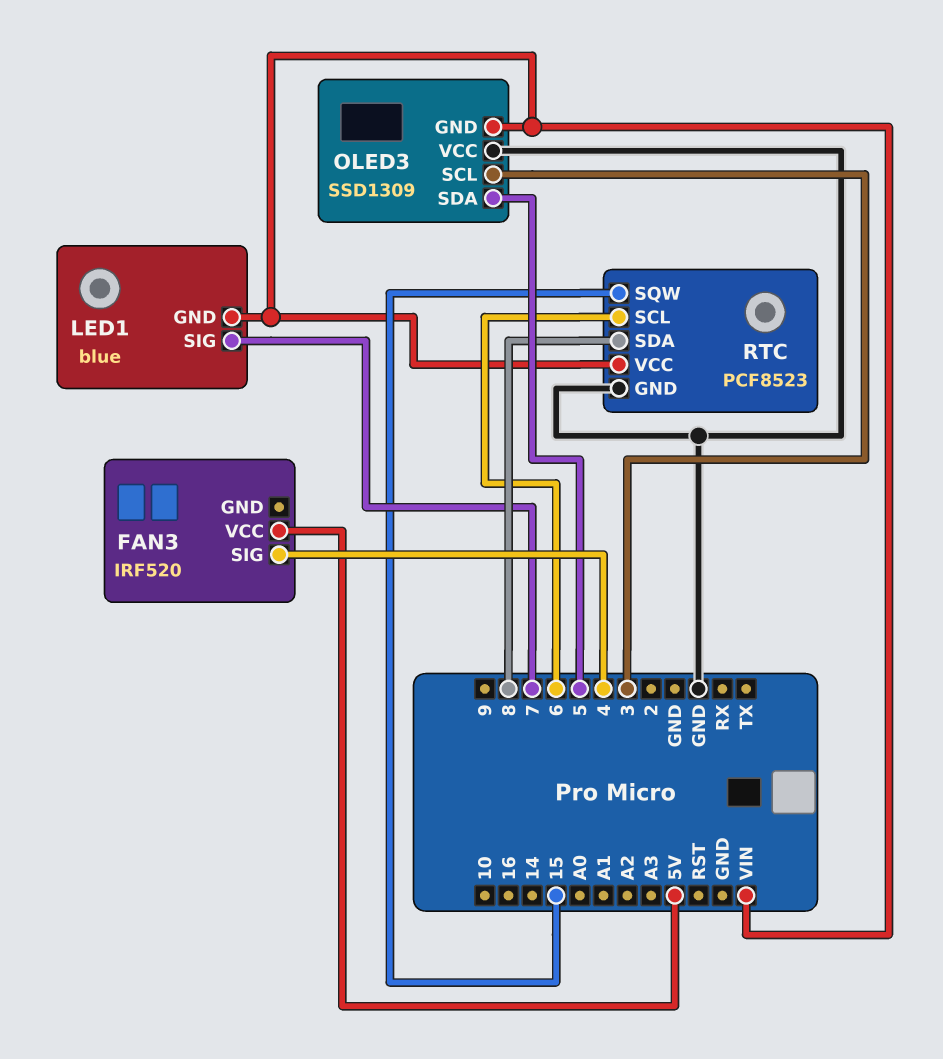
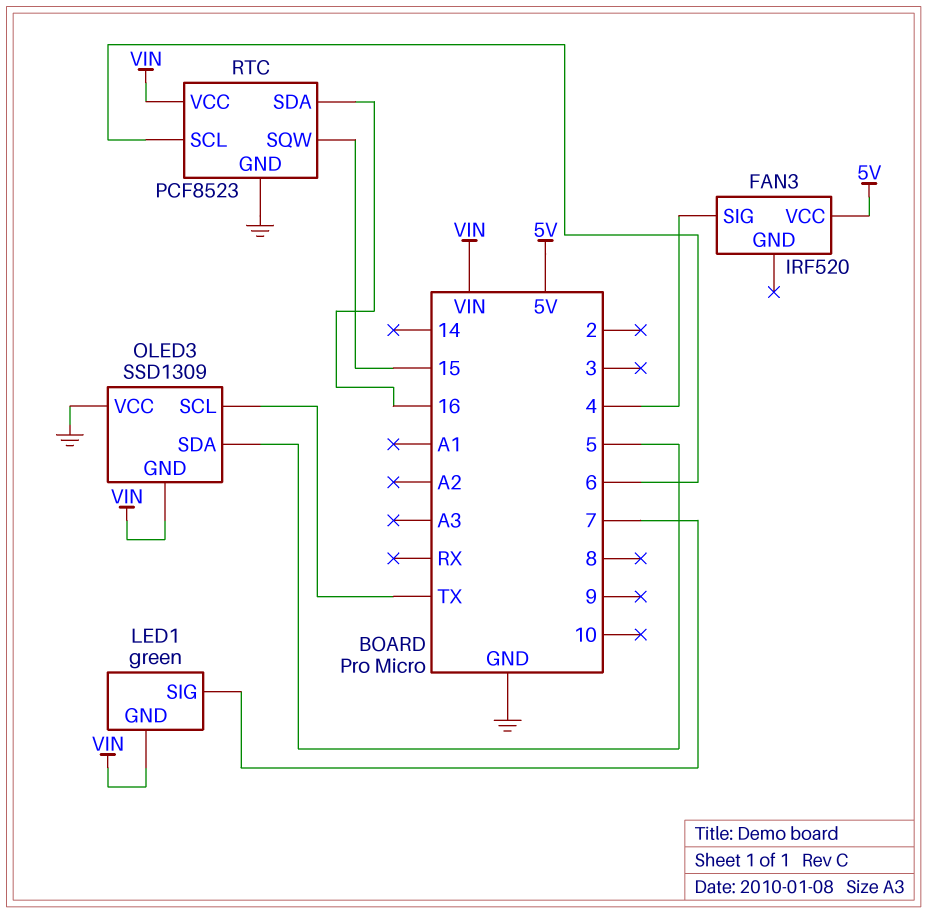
LED1: blue -> green
OLED3 pin SCL: 3 -> TX
RTC pin SDA: 8 -> 16

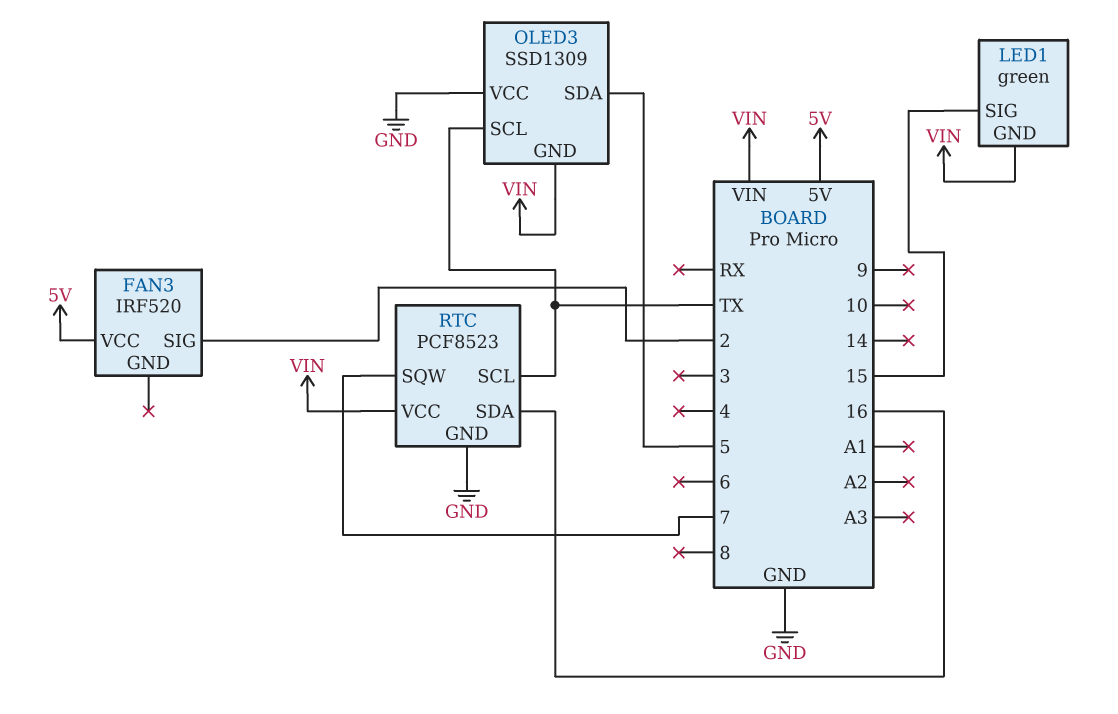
FAN3 pin SIG: 4 -> 2
LED1 pin SIG: 7 -> 15
RTC pin SCL: 6 -> TX
RTC pin SQW: 15 -> 7

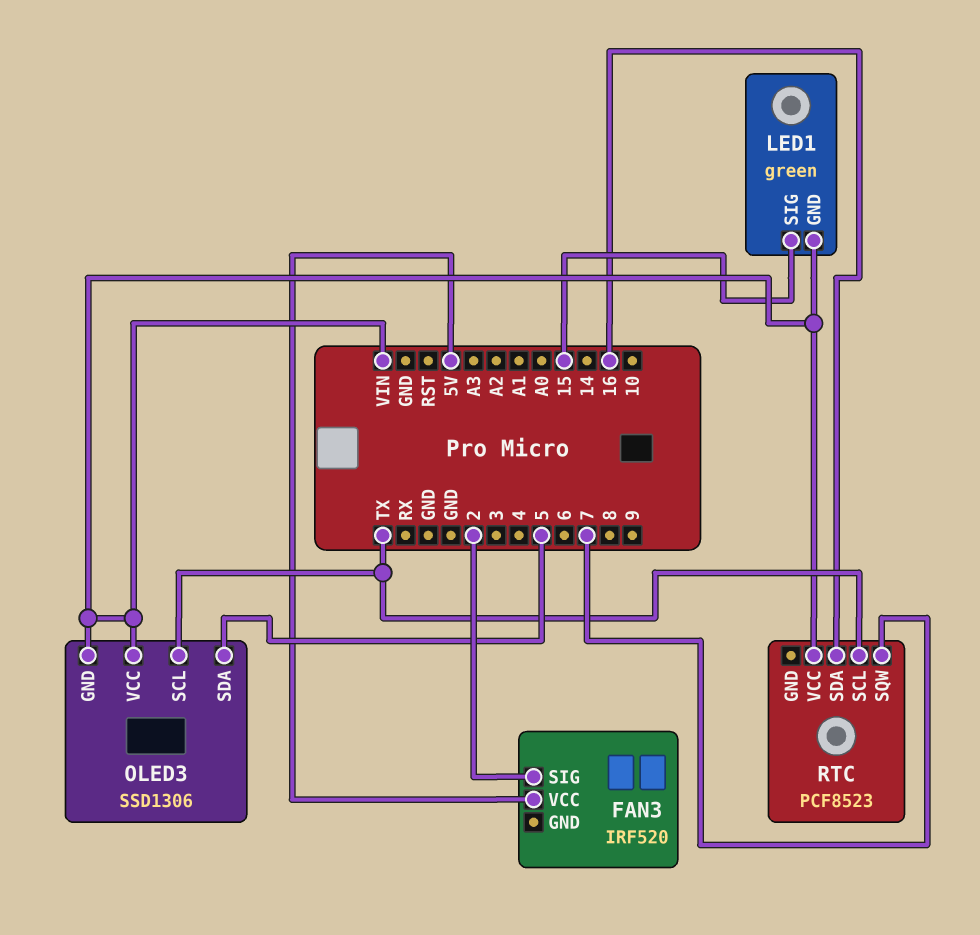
OLED3: SSD1309 -> SSD1306
OLED3 pin VCC: GND -> VIN
RTC pin GND: GND -> none

